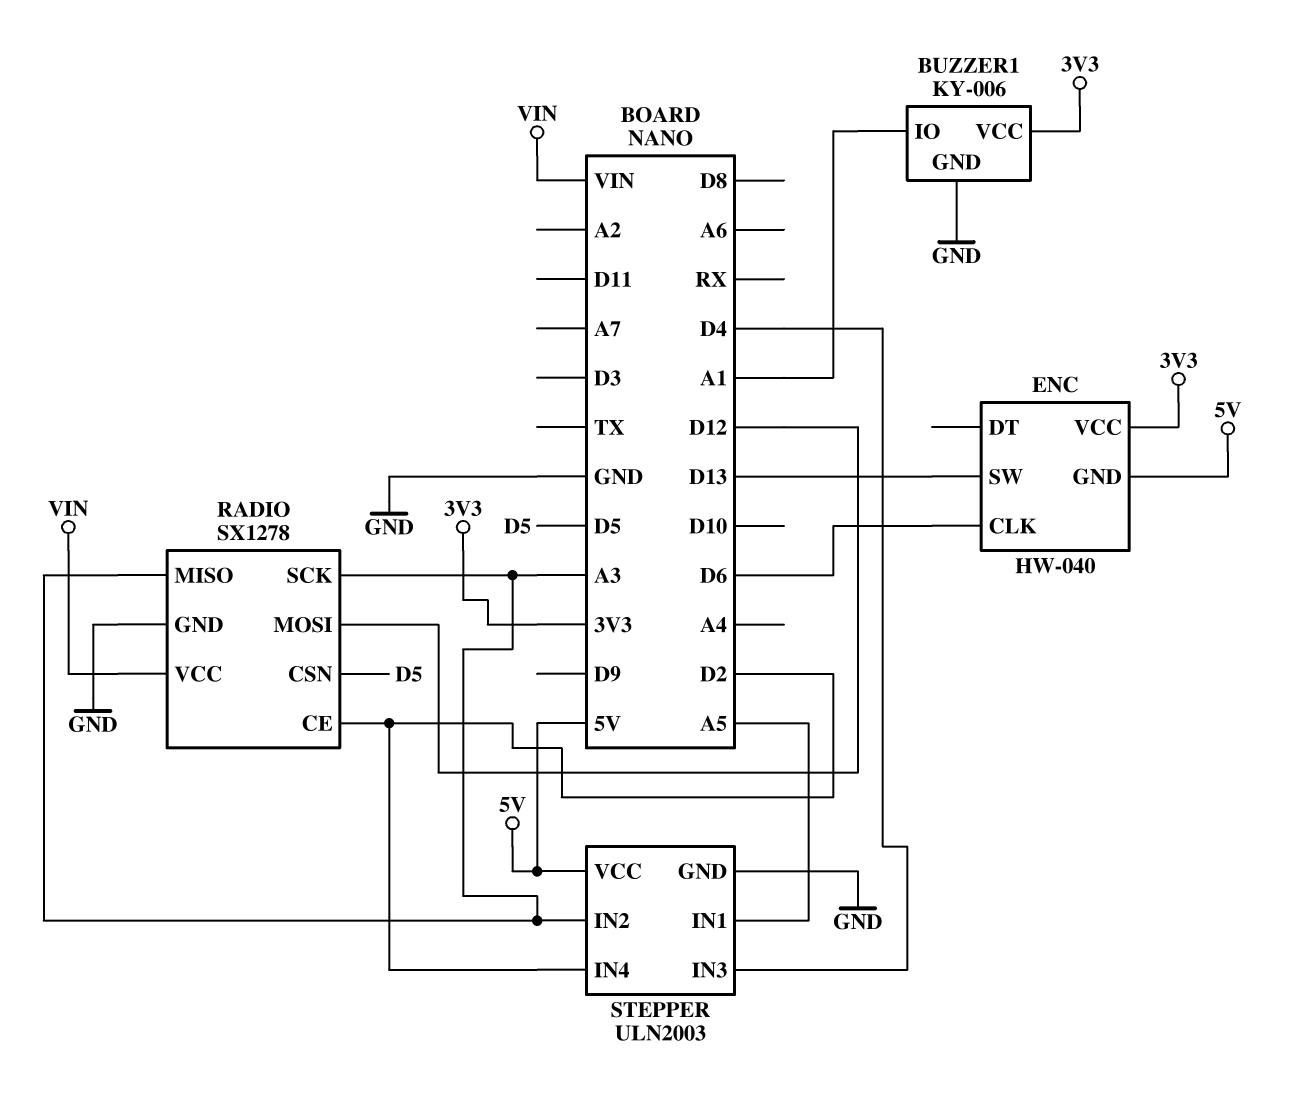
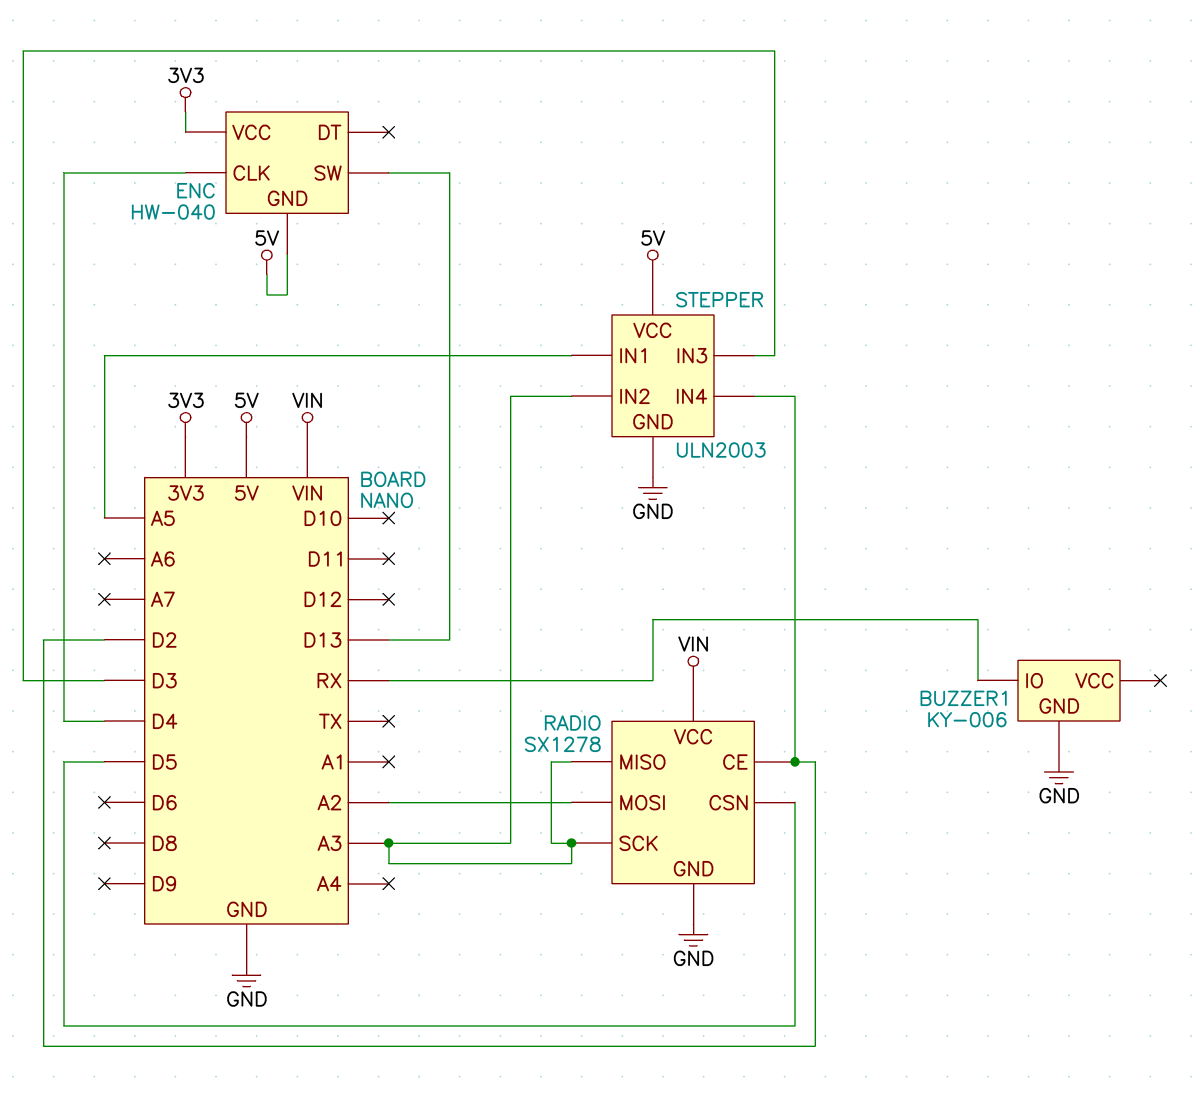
BUZZER1 pin IO: A1 -> RX
BUZZER1 pin VCC: 3V3 -> none
ENC pin CLK: D6 -> D4
RADIO pin MOSI: D12 -> A2
STEPPER pin IN3: D4 -> D3

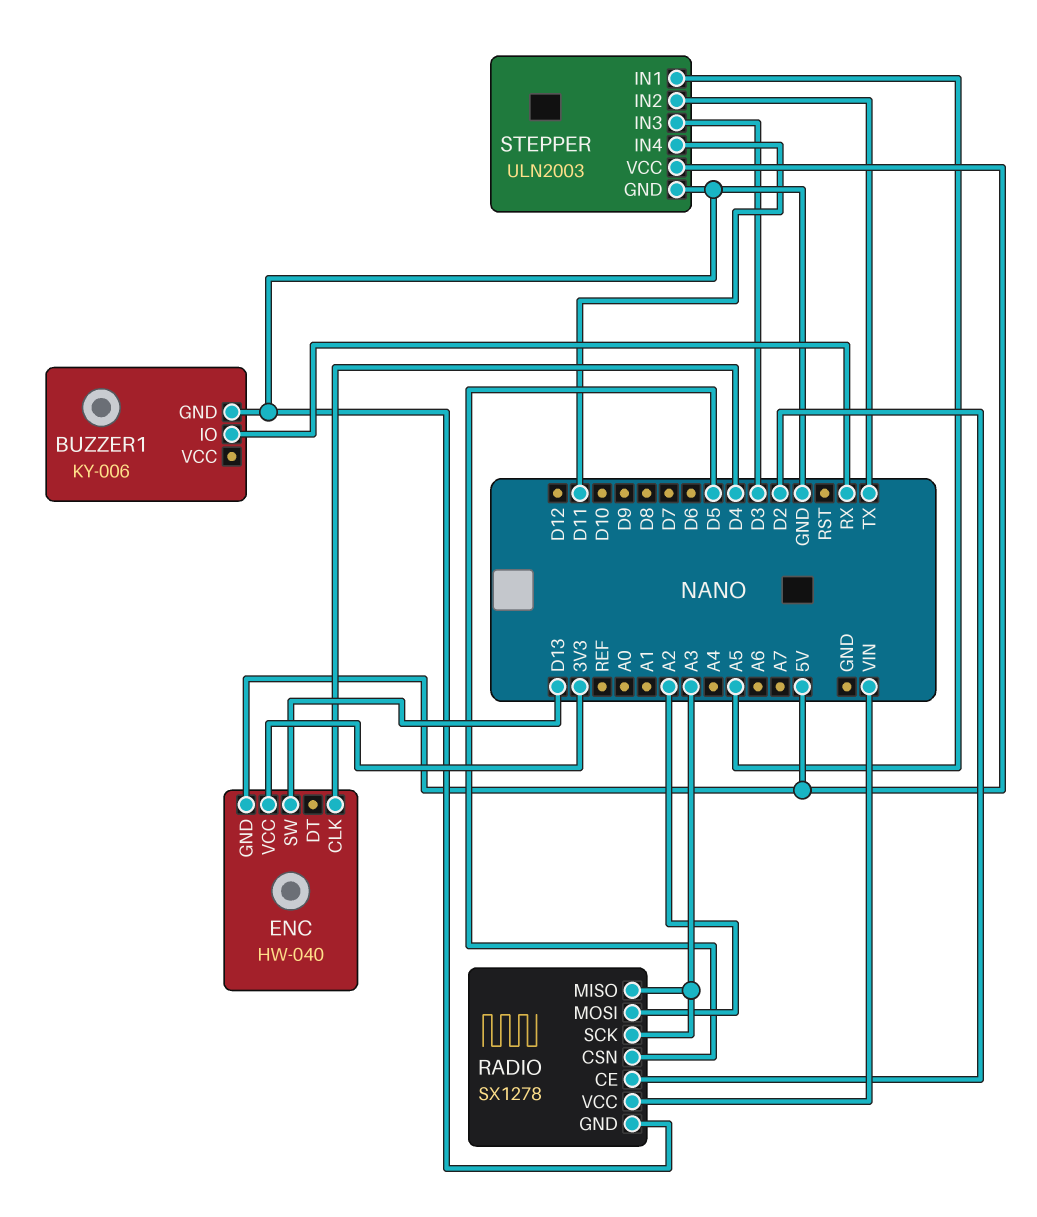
STEPPER pin IN2: A3 -> TX
STEPPER pin IN4: D2 -> D11

